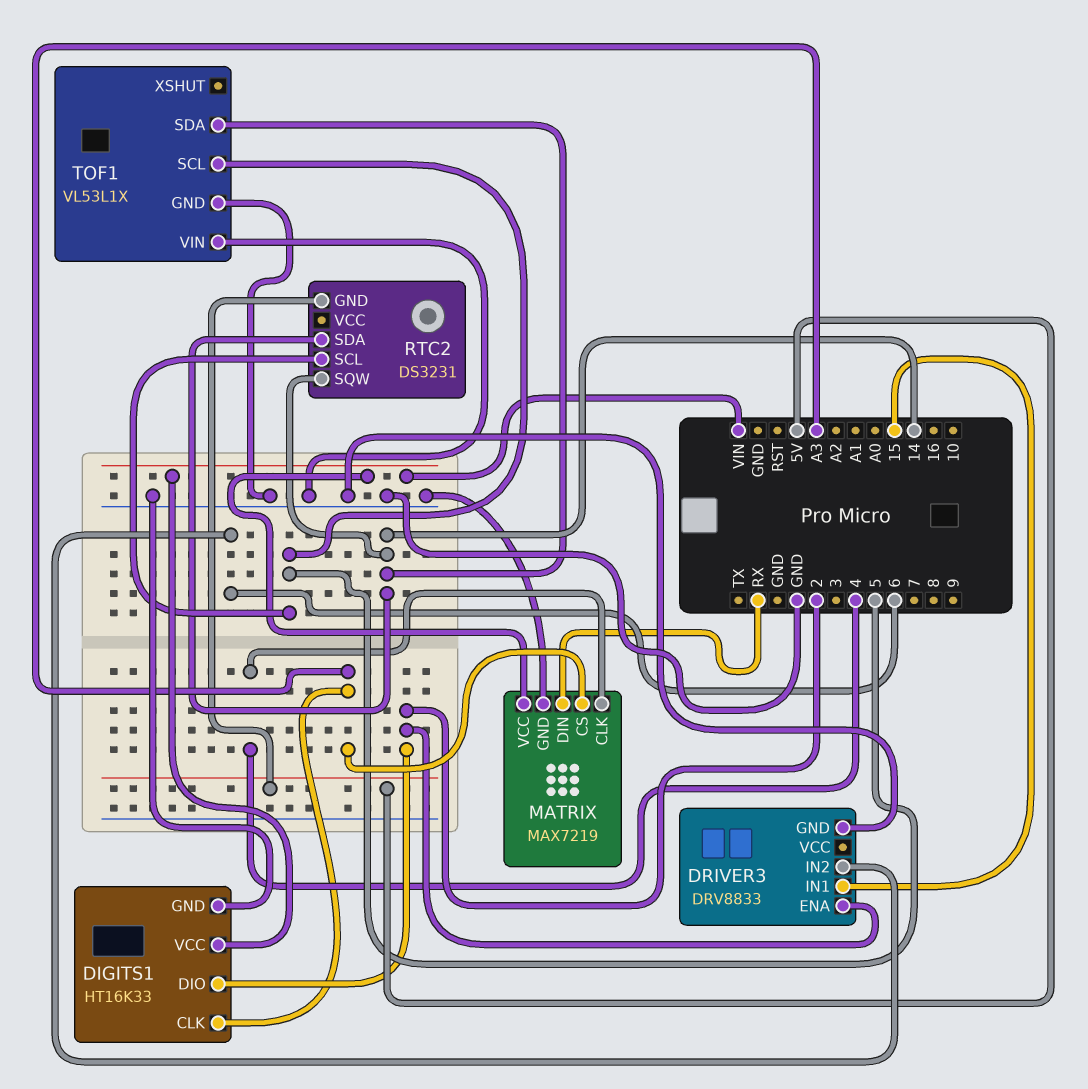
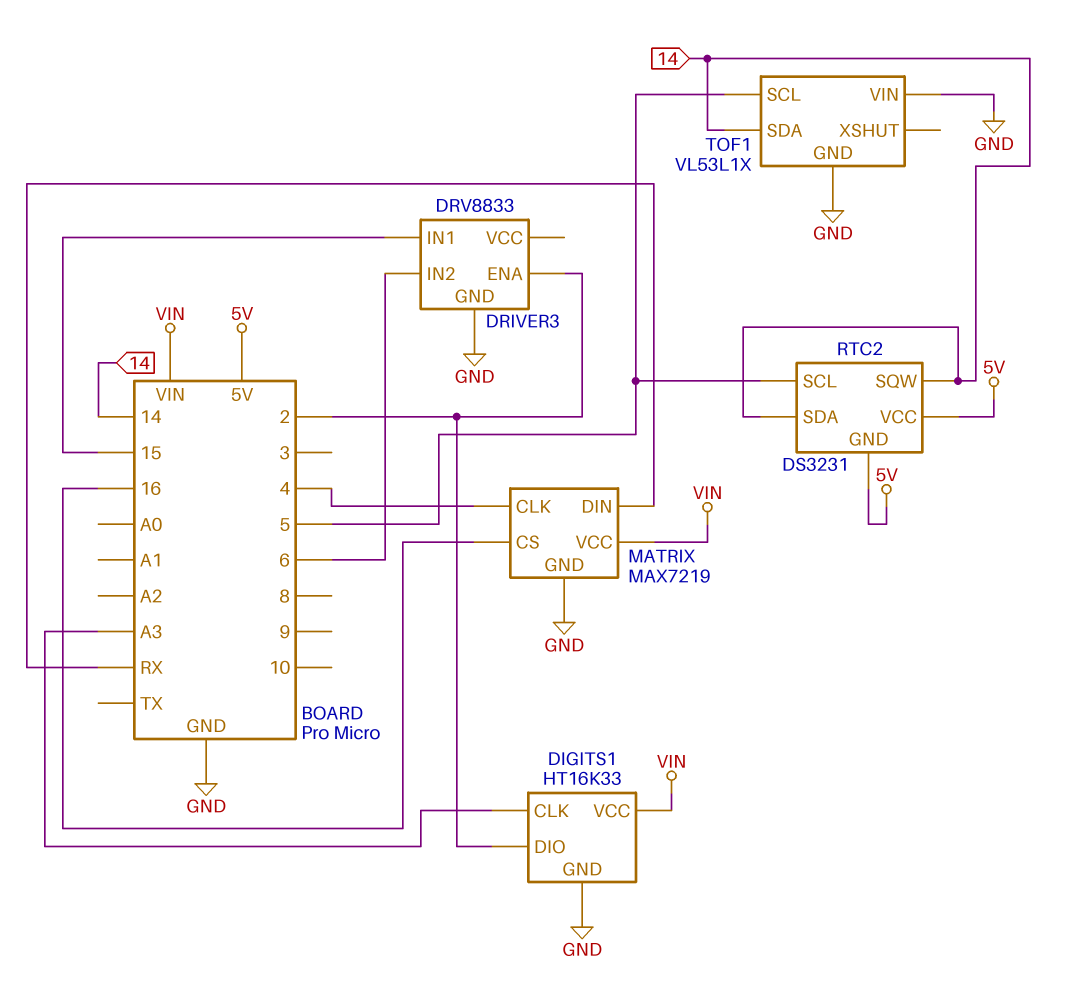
MATRIX pin CS: A3 -> 16
RTC2 pin VCC: none -> 5V

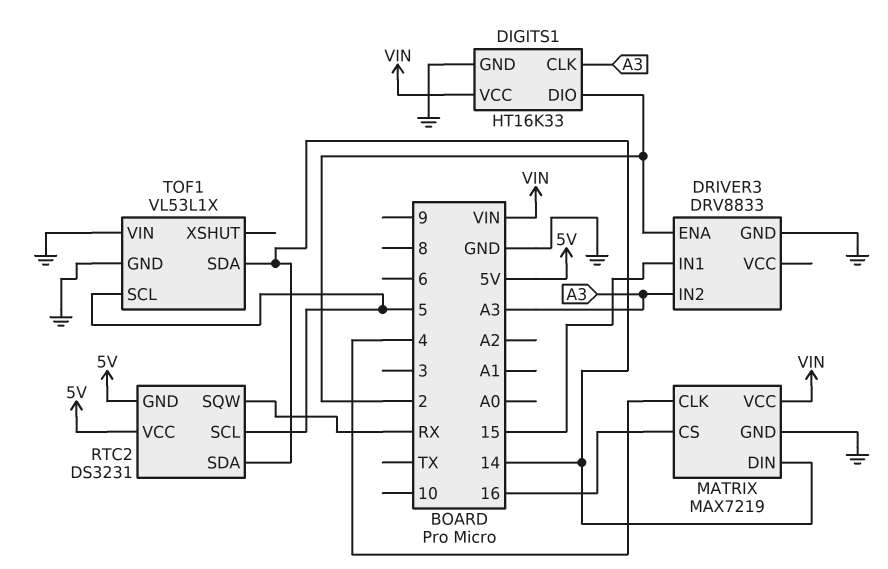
DRIVER3 pin IN2: 6 -> A3
MATRIX pin DIN: RX -> 14
RTC2 pin SQW: 14 -> RX

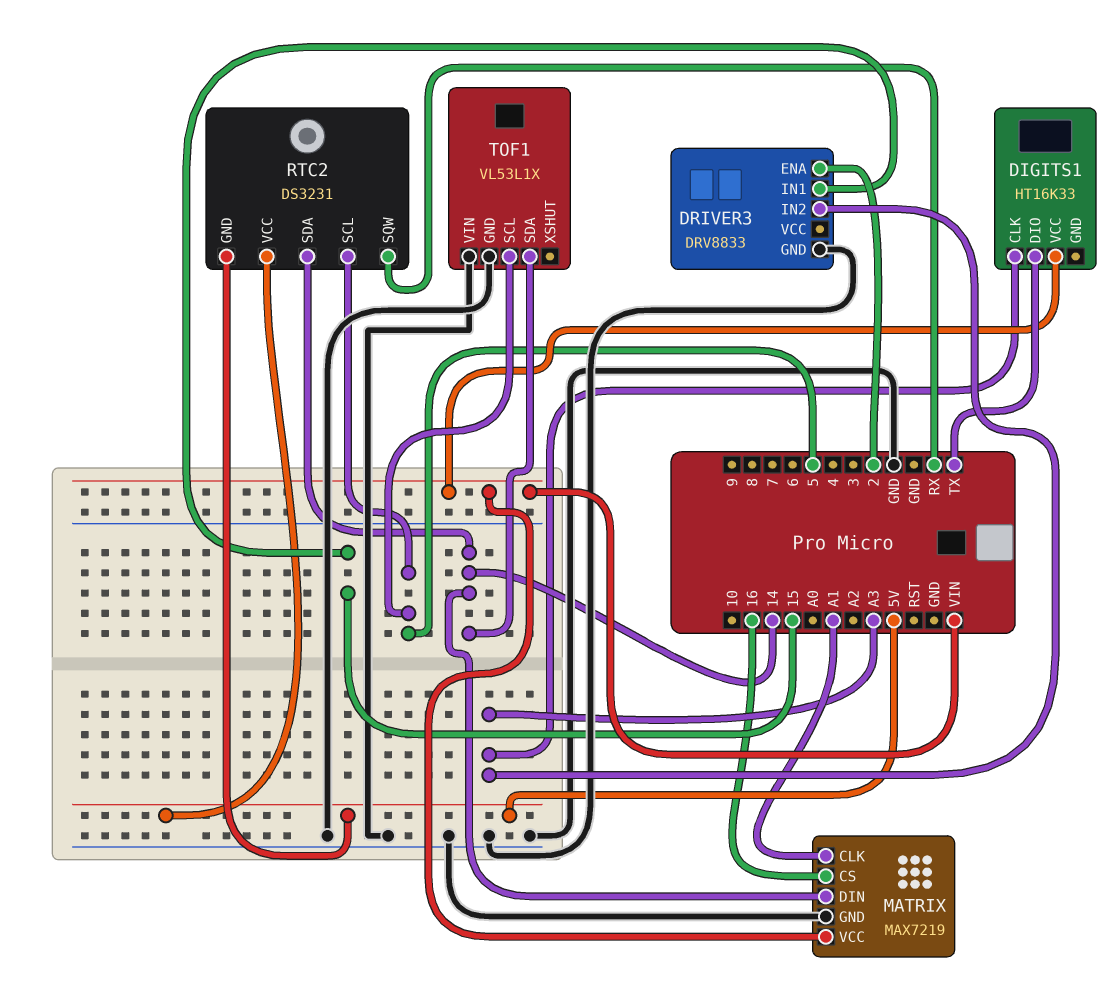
DIGITS1 pin DIO: 2 -> TX
DIGITS1 pin GND: GND -> none
MATRIX pin CLK: 4 -> A1

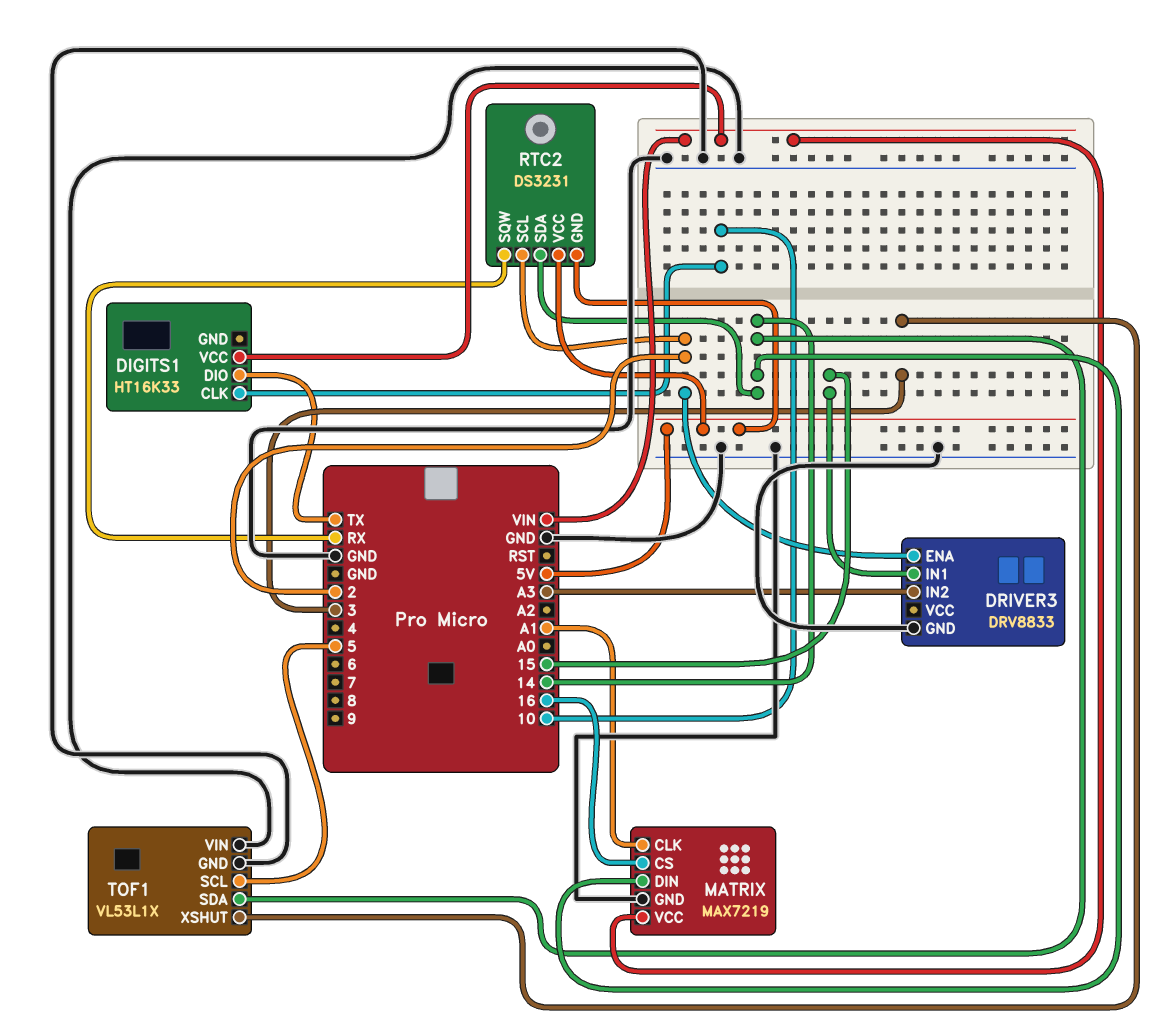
DIGITS1 pin CLK: A3 -> 10
RTC2 pin SCL: 5 -> 2
TOF1 pin XSHUT: none -> 3

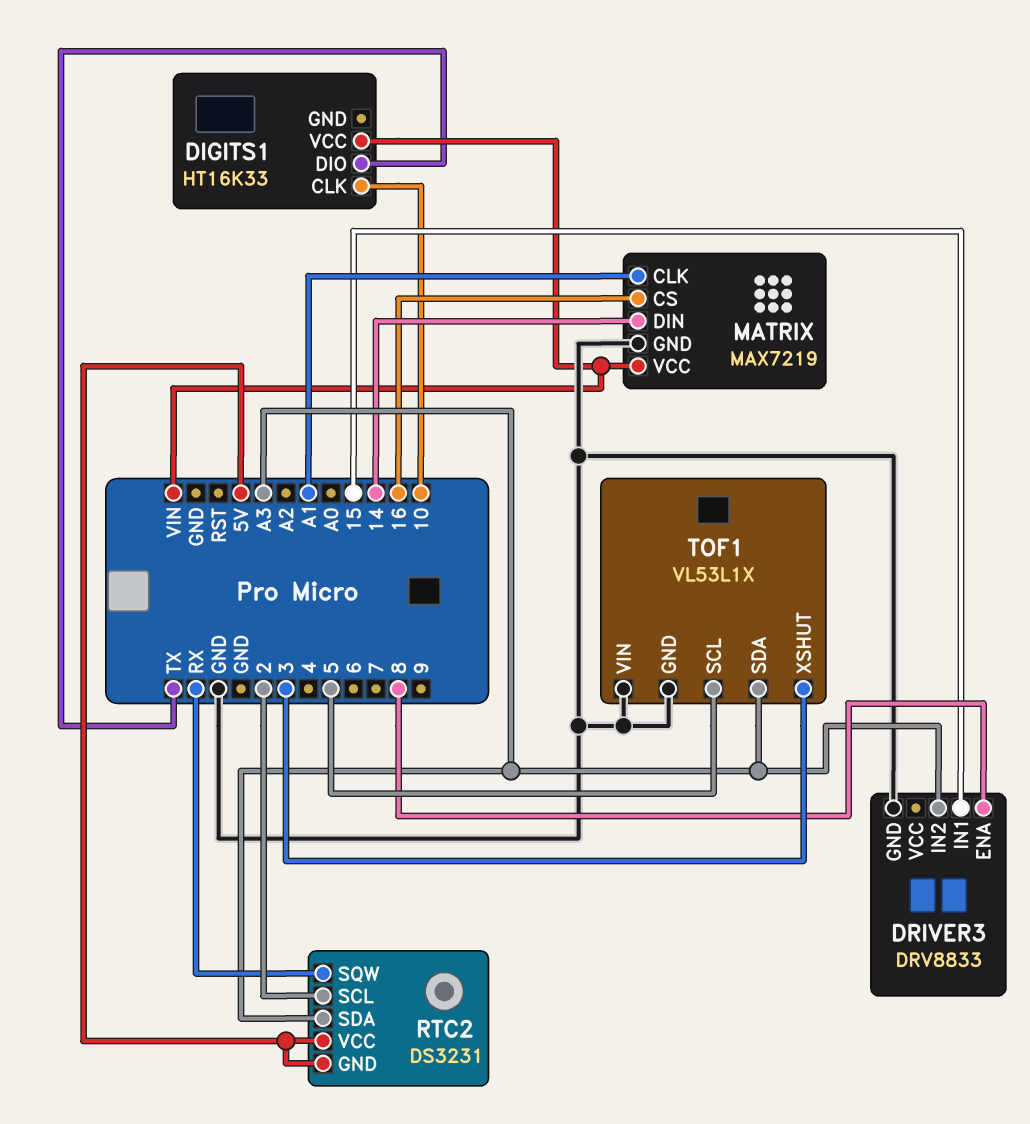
DRIVER3 pin ENA: 2 -> 8
RTC2 pin SDA: 14 -> A3
TOF1 pin SDA: 14 -> A3

